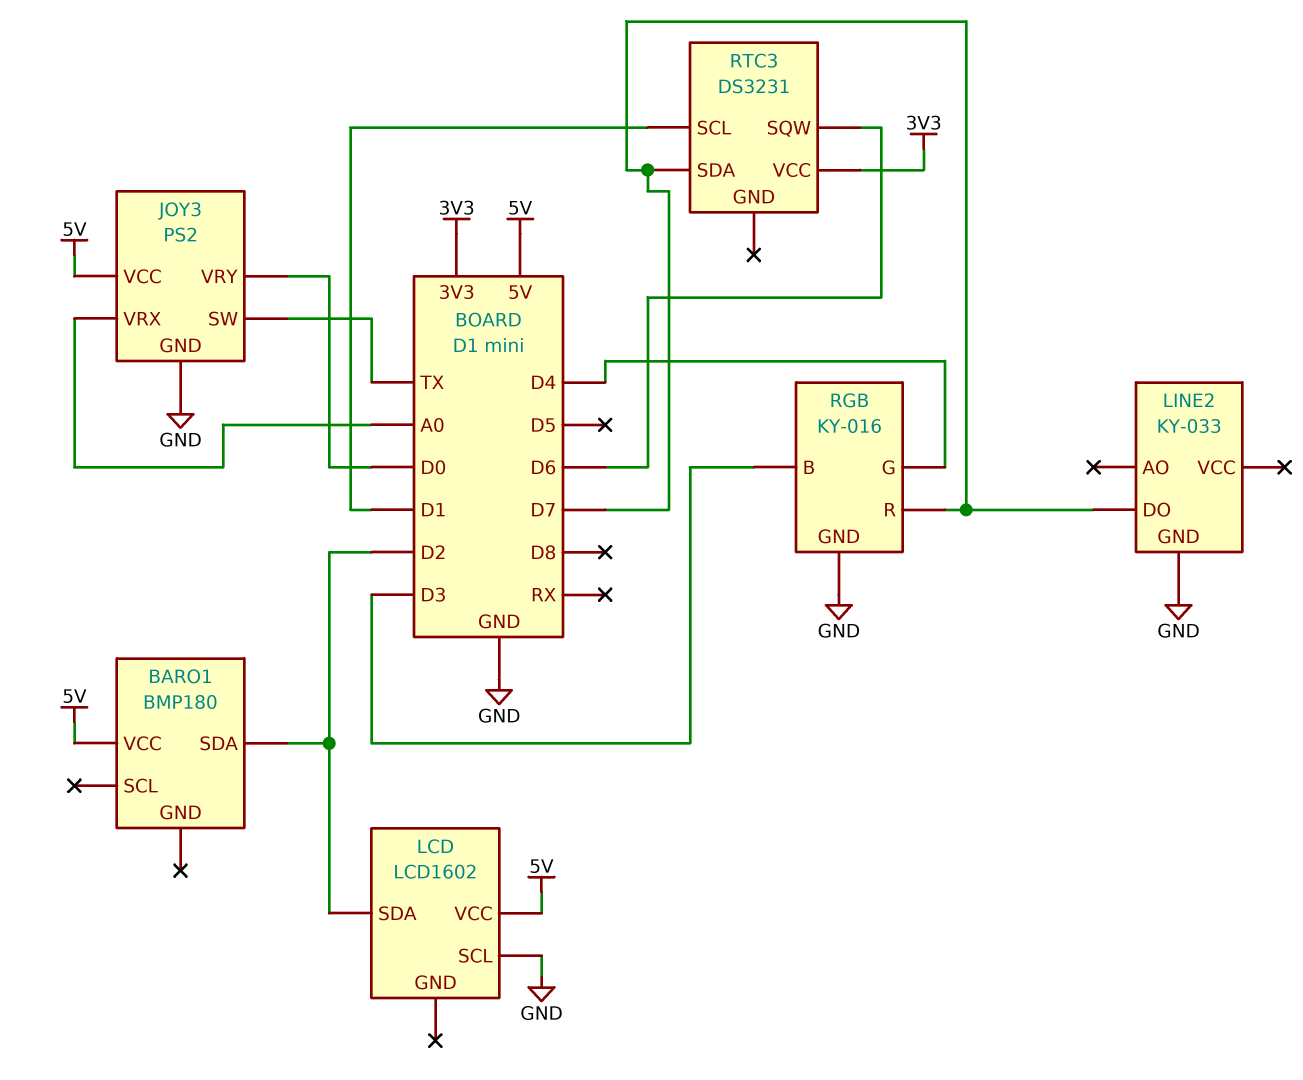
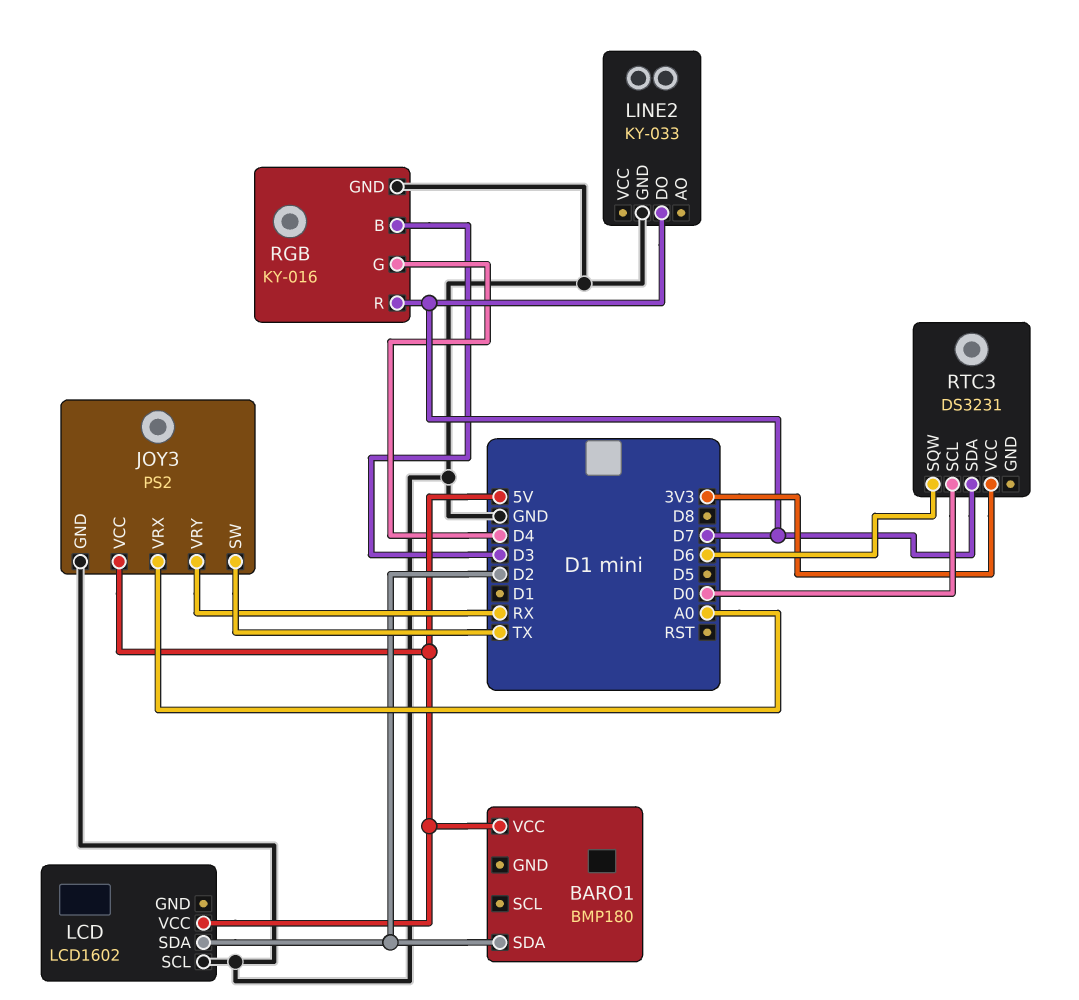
JOY3 pin VRY: D0 -> RX
RTC3 pin SCL: D1 -> D0

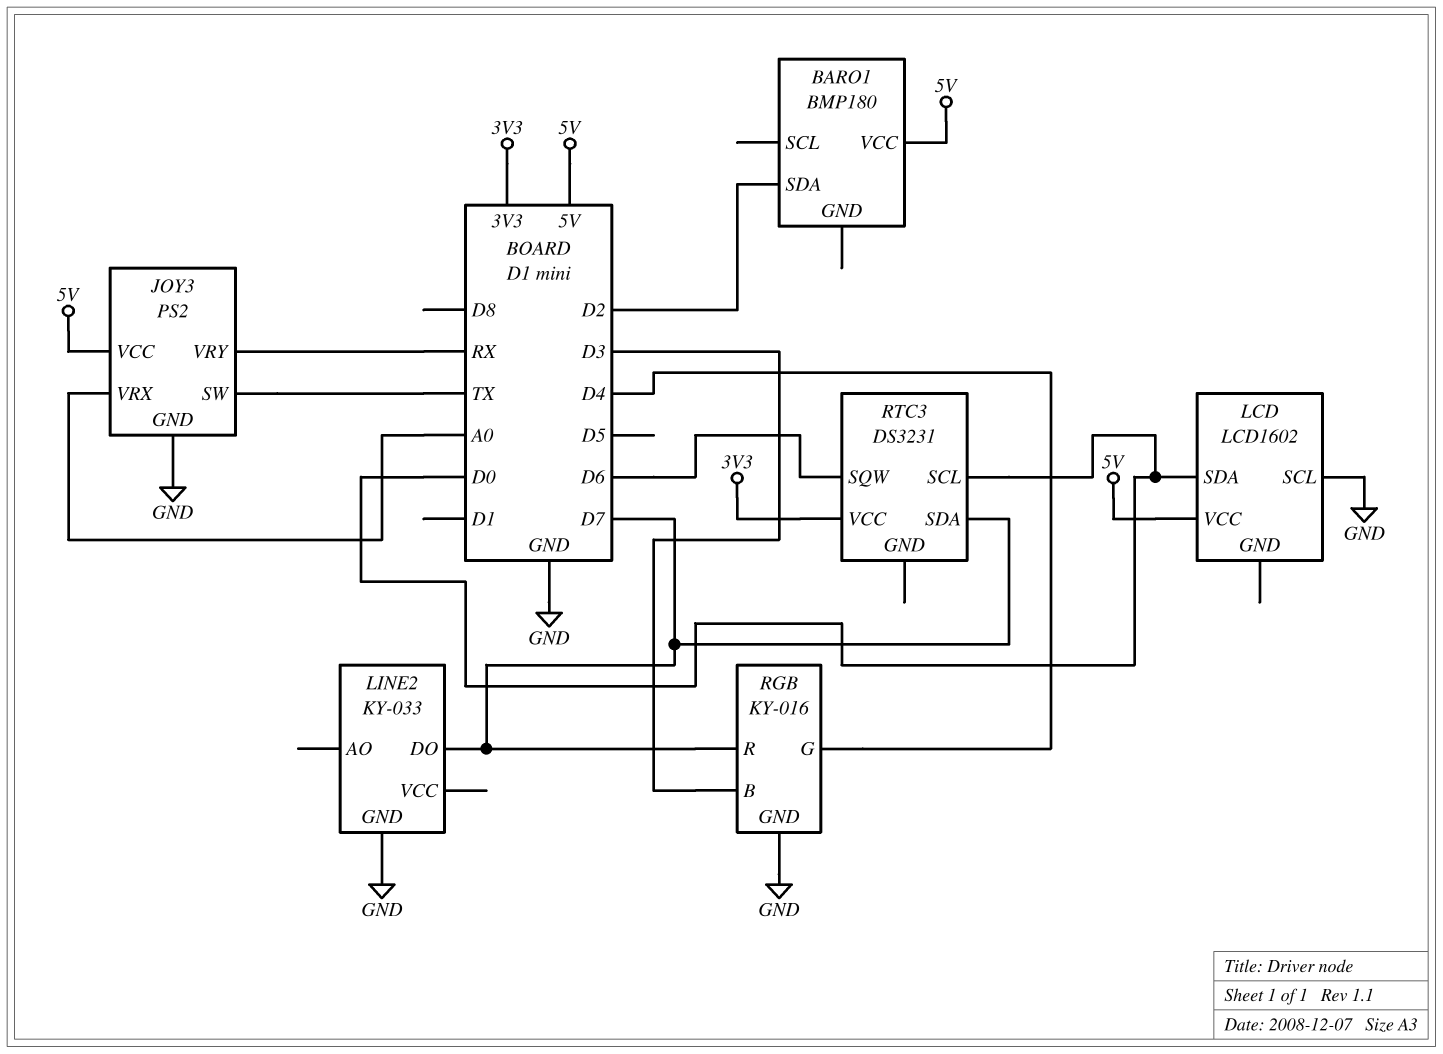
LCD pin SDA: D2 -> D0

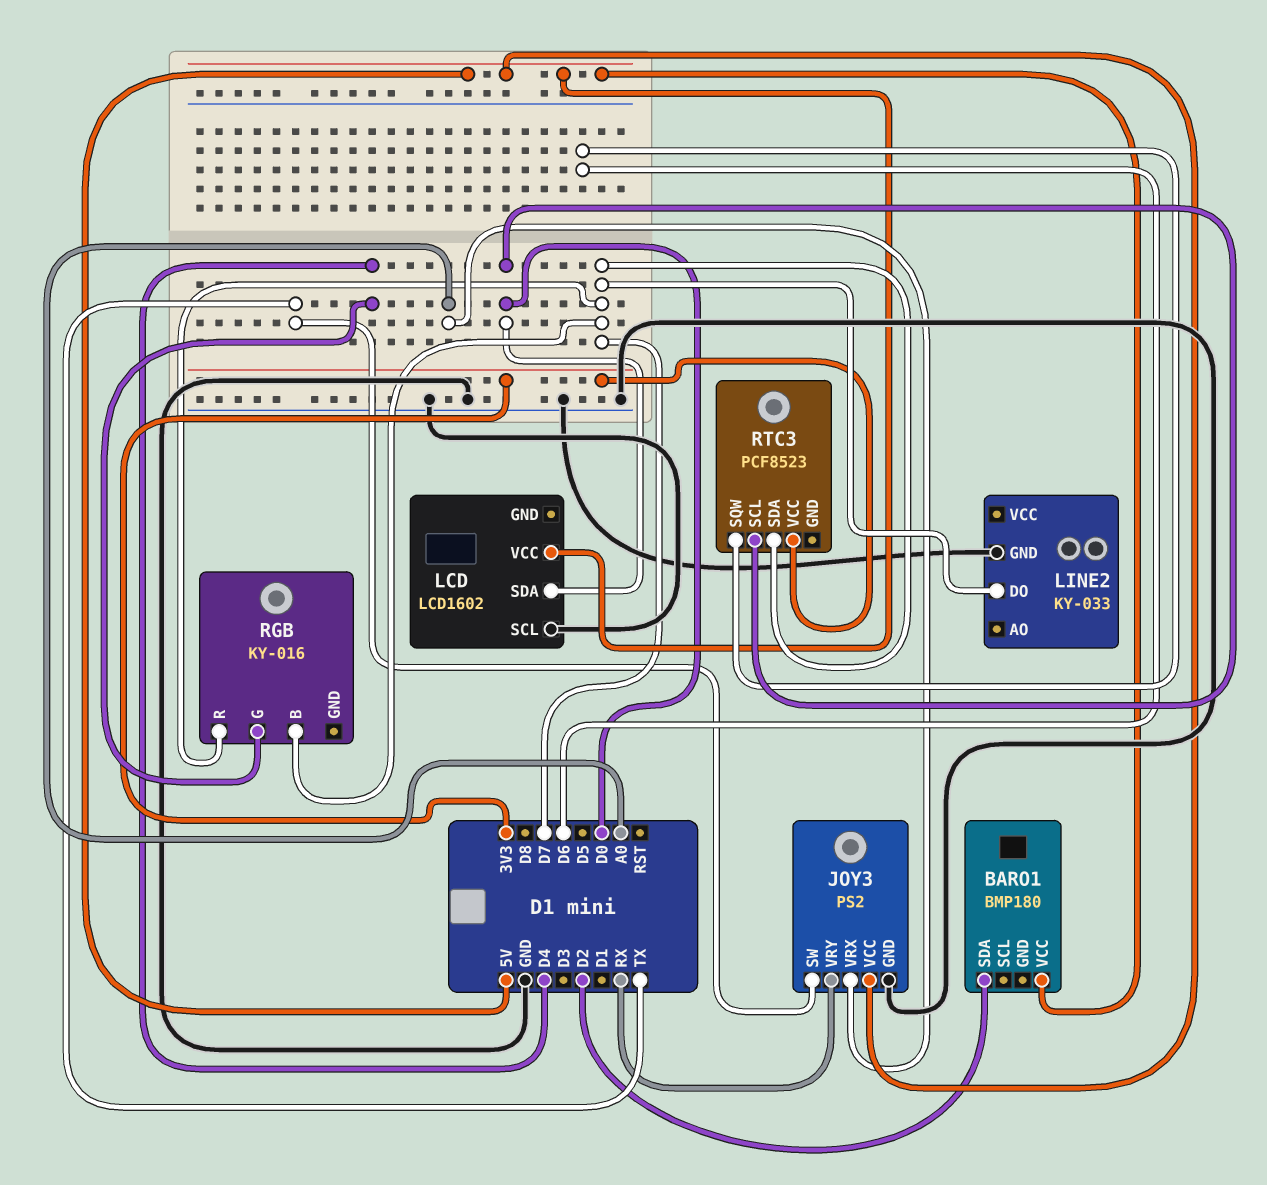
RGB pin B: D3 -> D7
RGB pin GND: GND -> none
RTC3: DS3231 -> PCF8523

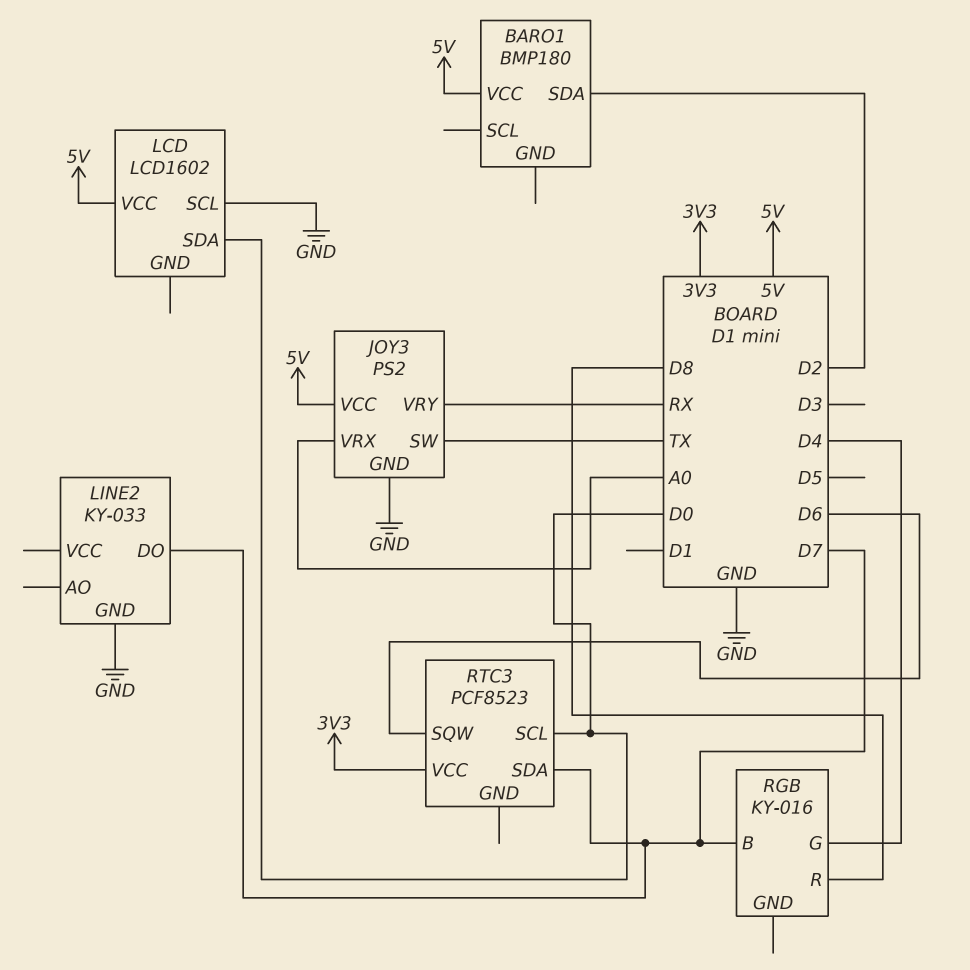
RGB pin R: D7 -> D8

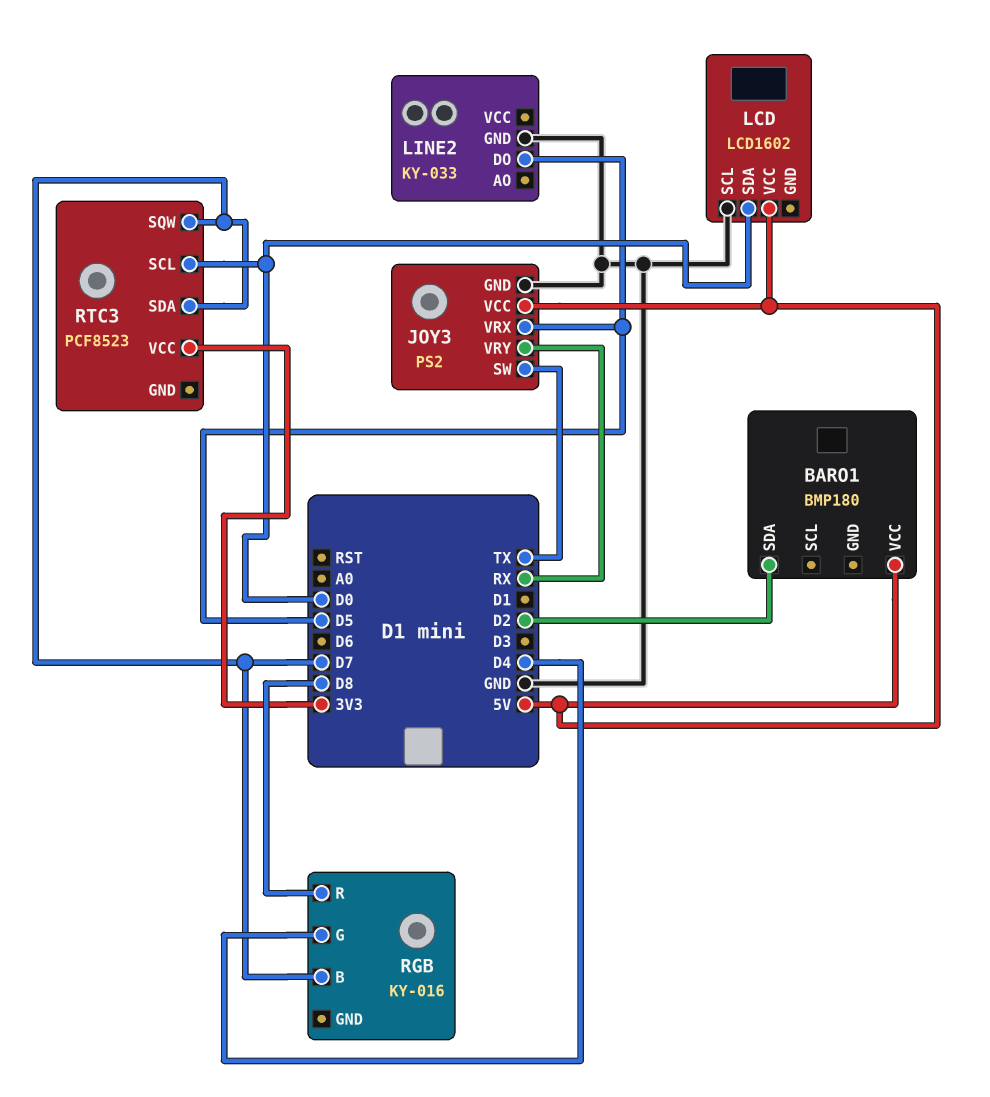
JOY3 pin VRX: A0 -> D5
LINE2 pin DO: D7 -> D5
RTC3 pin SQW: D6 -> D7

